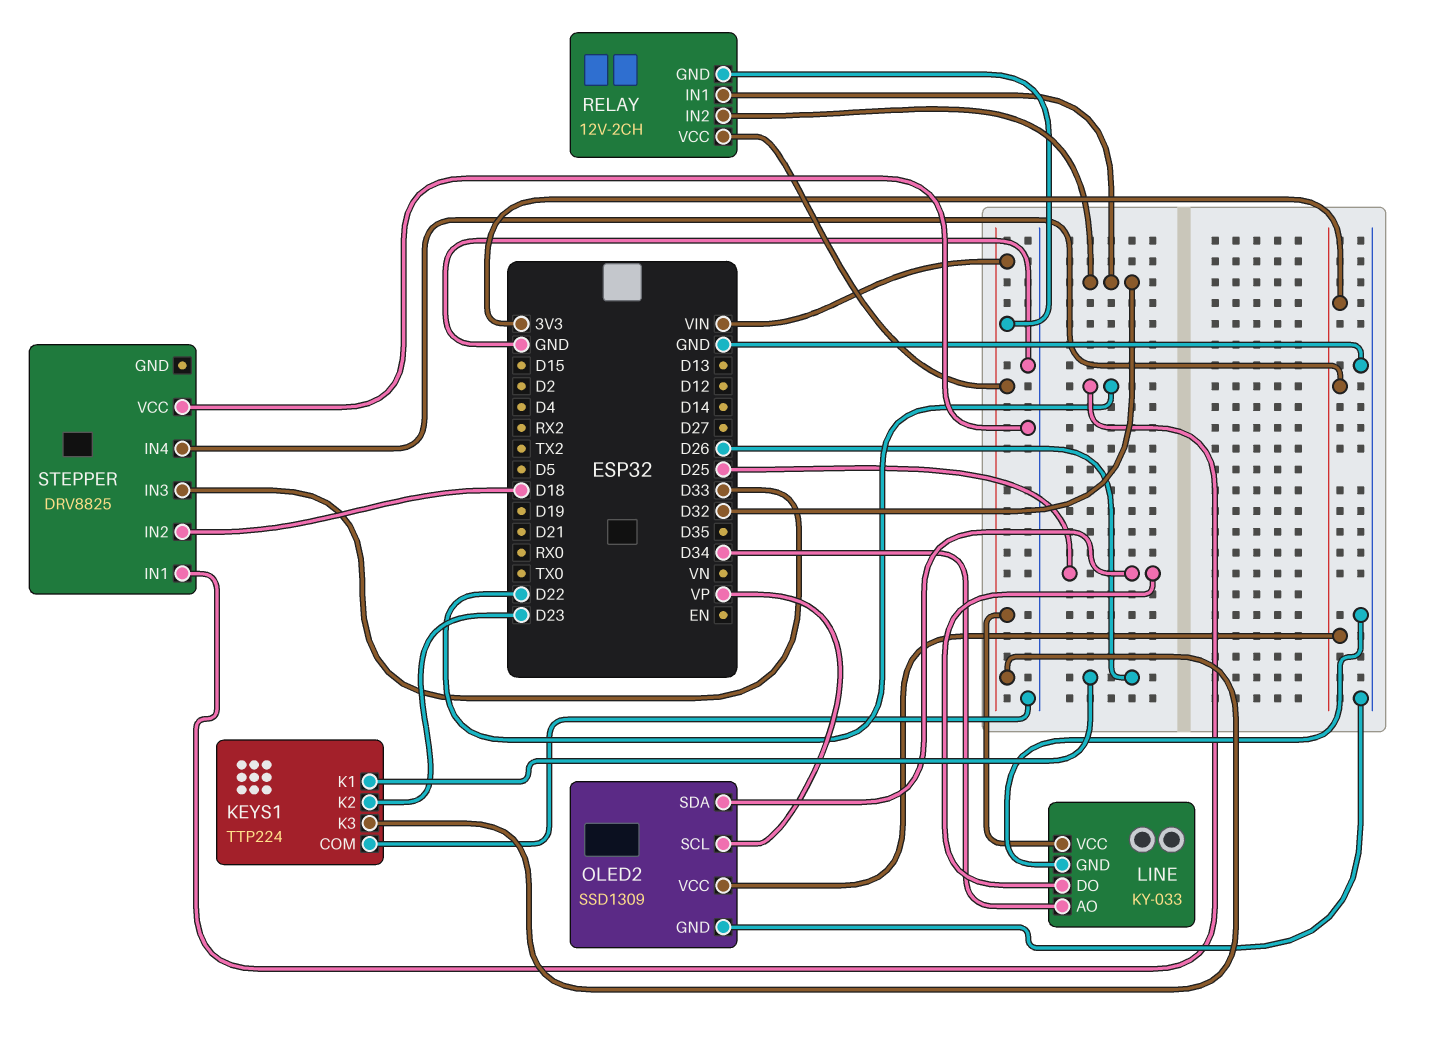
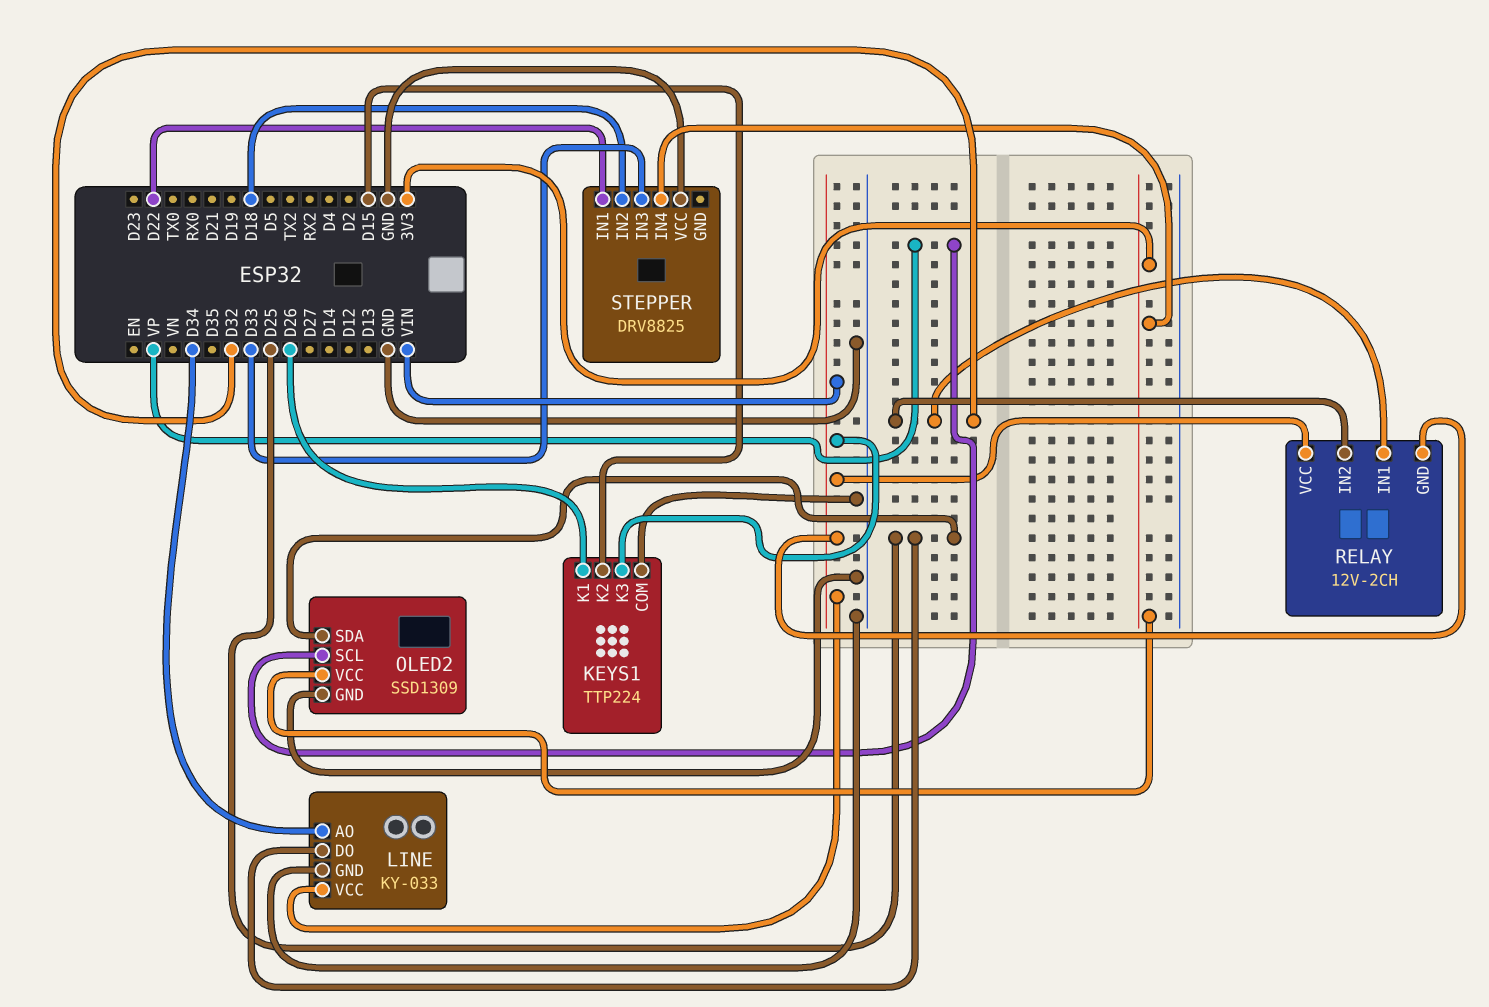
KEYS1 pin K2: D23 -> D15

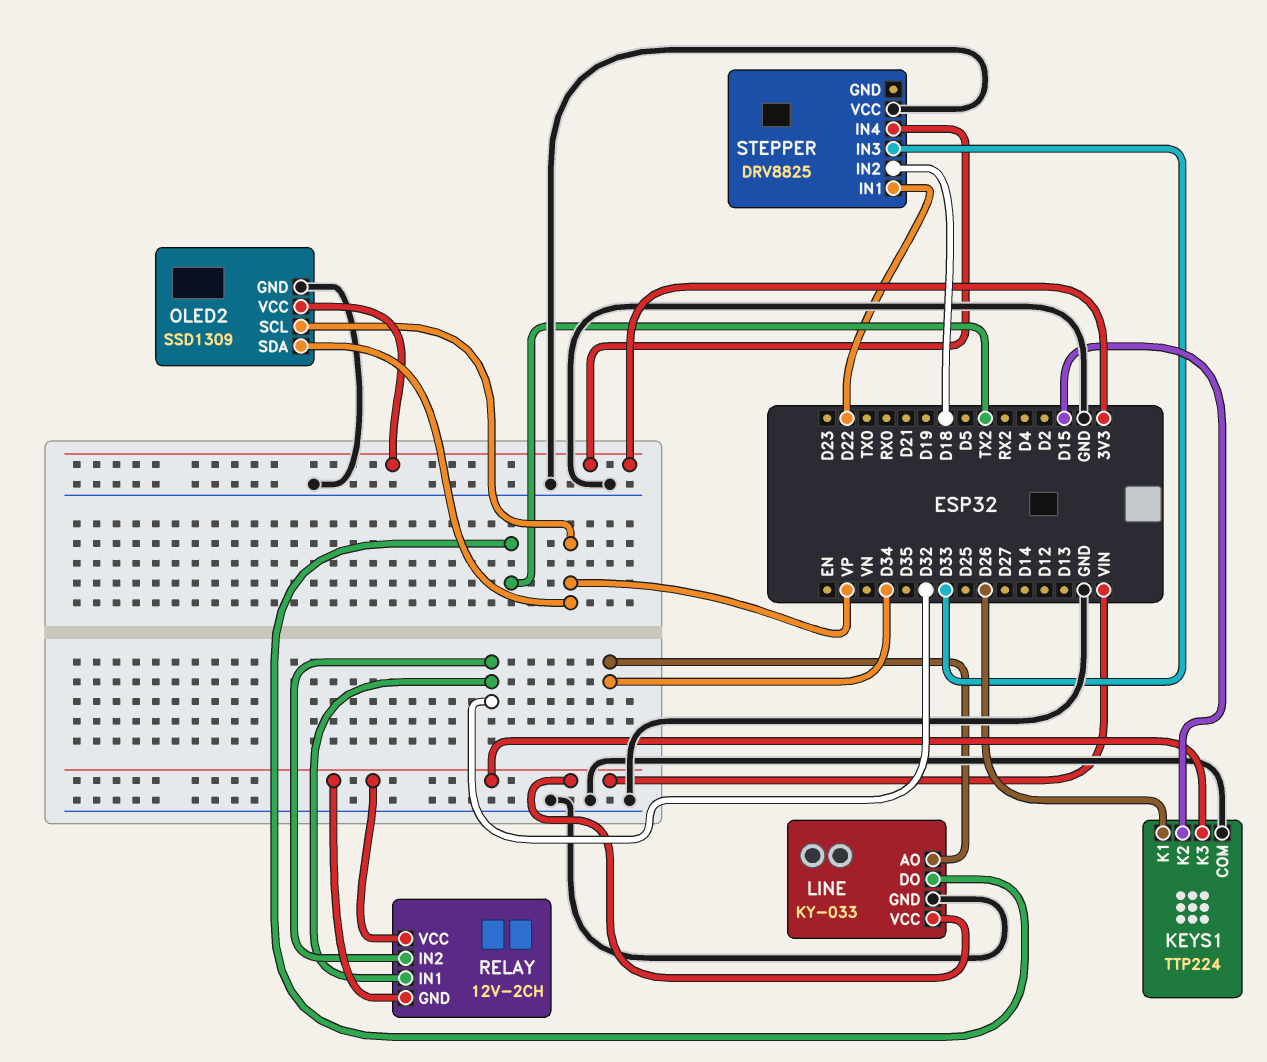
LINE pin DO: D25 -> TX2
OLED2 pin SDA: D25 -> VP

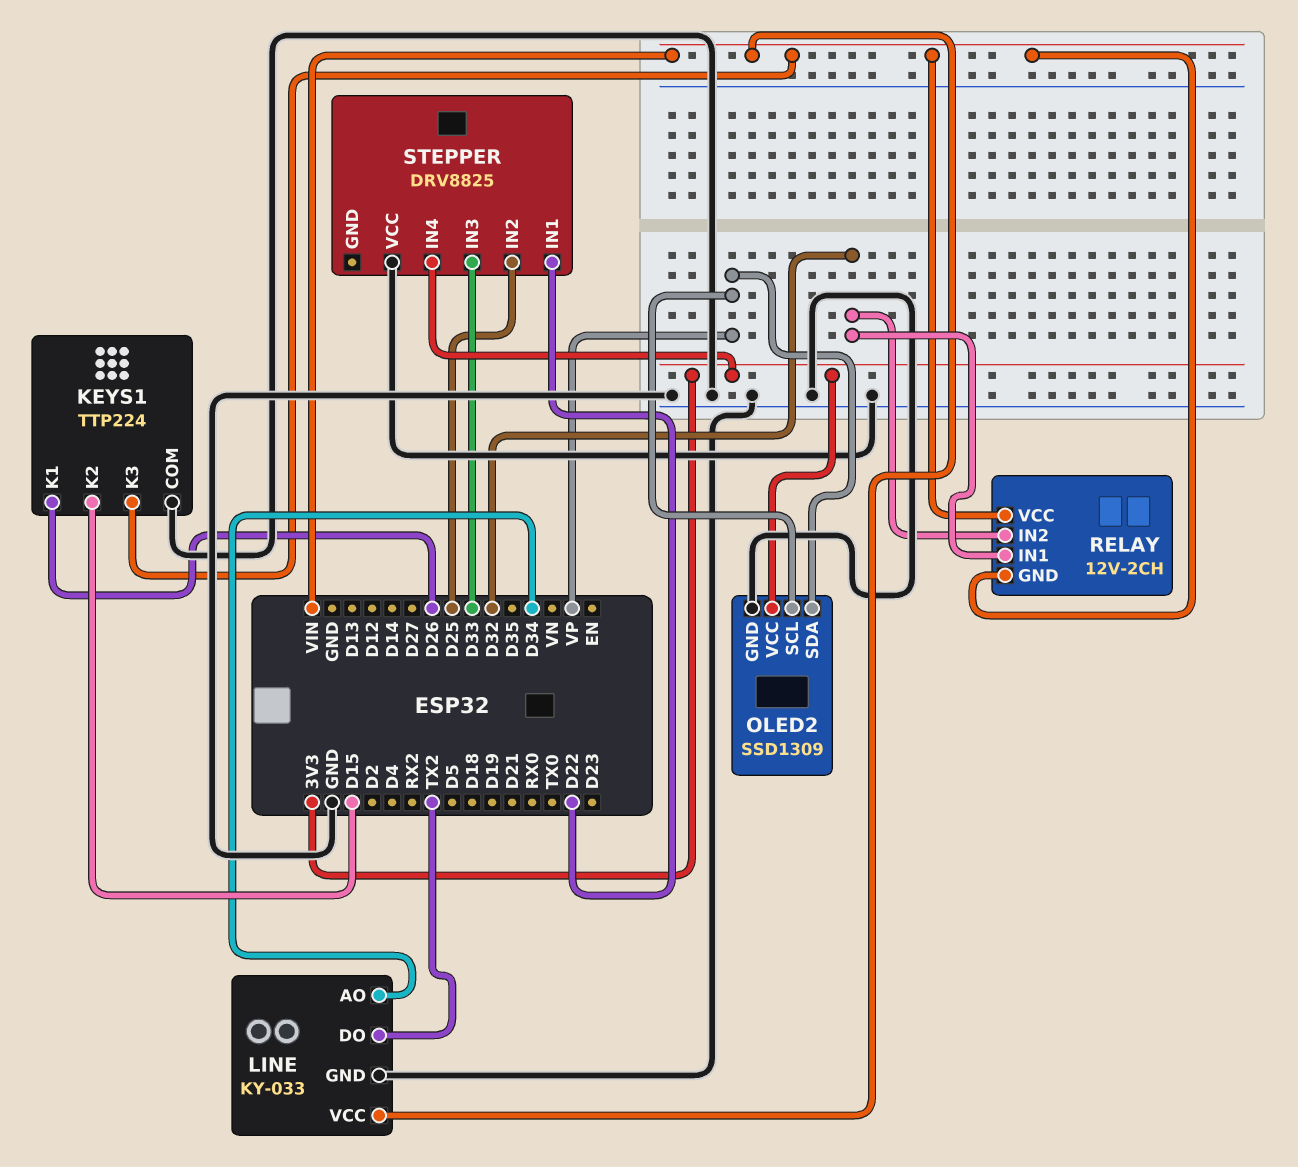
STEPPER pin IN2: D18 -> D25

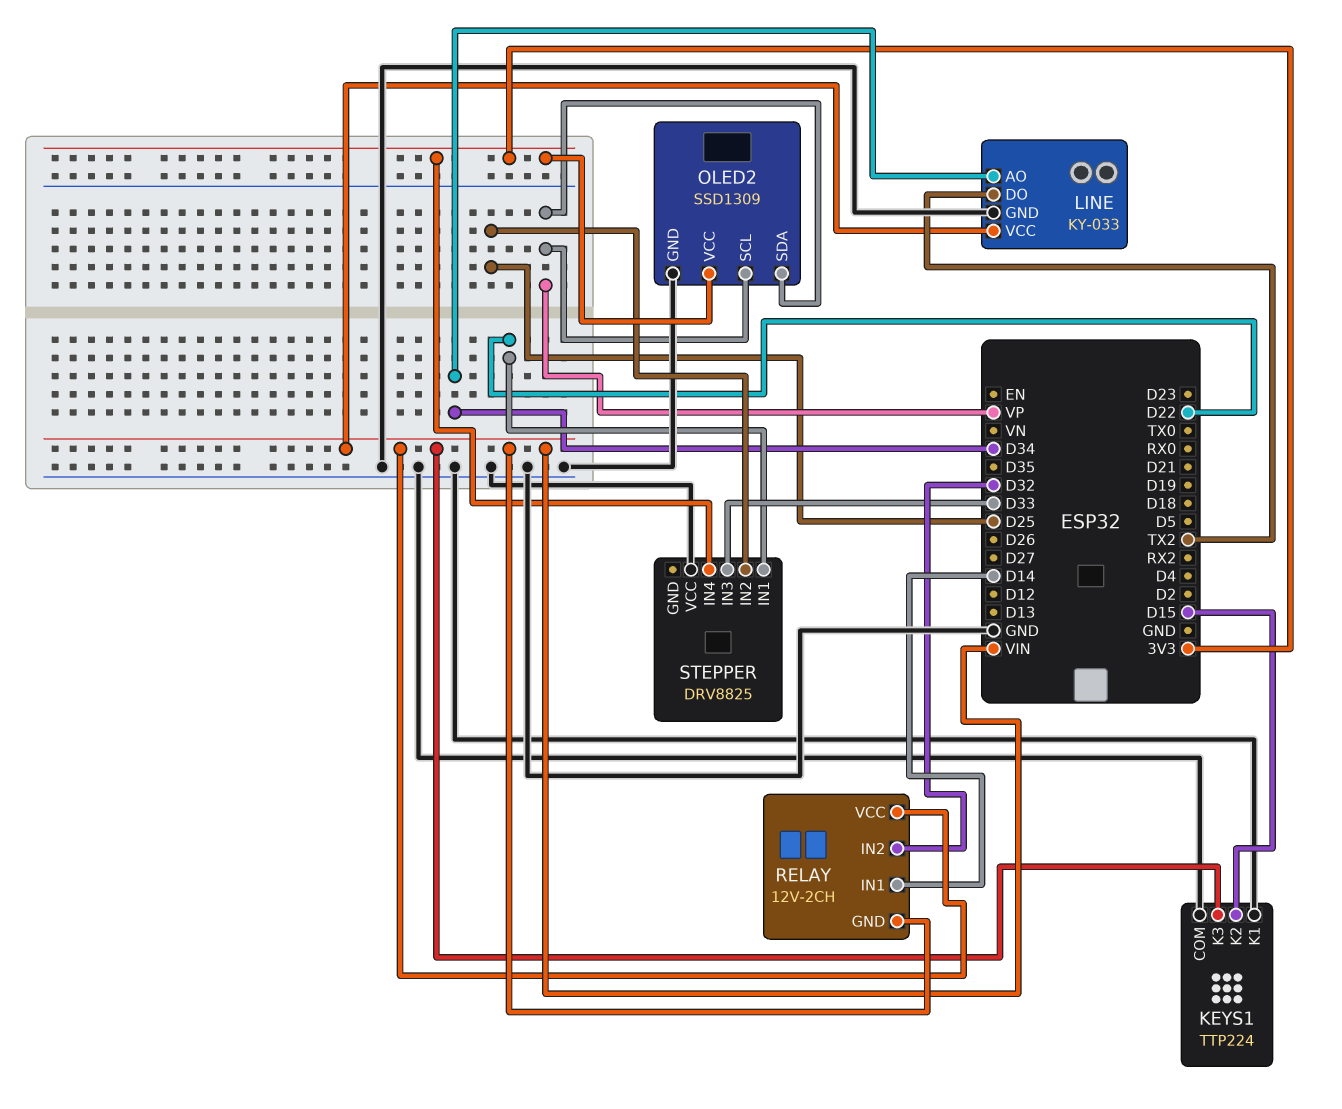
KEYS1 pin K1: D26 -> GND
RELAY pin IN1: D32 -> D14

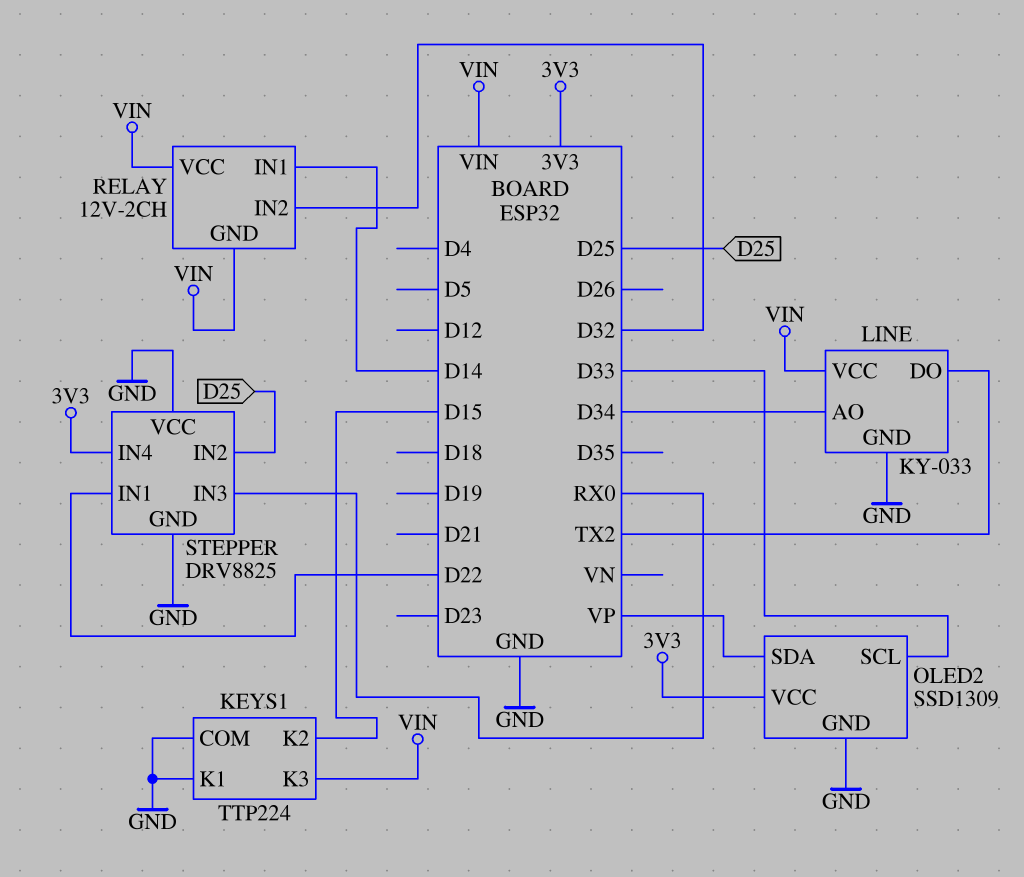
OLED2 pin SCL: VP -> D33
STEPPER pin GND: none -> GND
STEPPER pin IN3: D33 -> RX0

